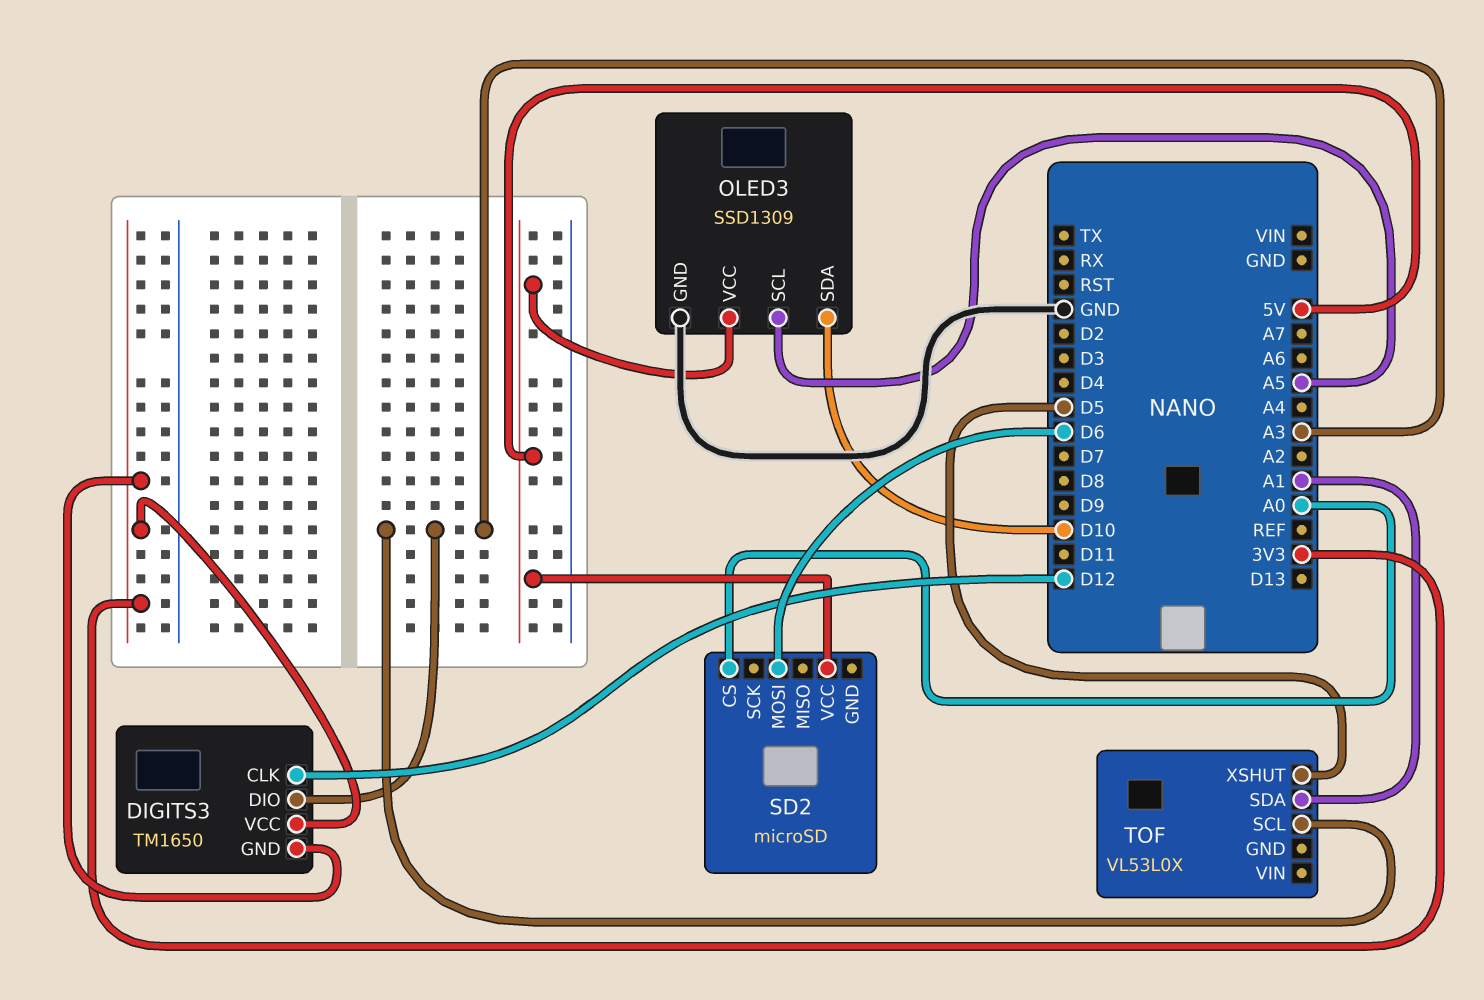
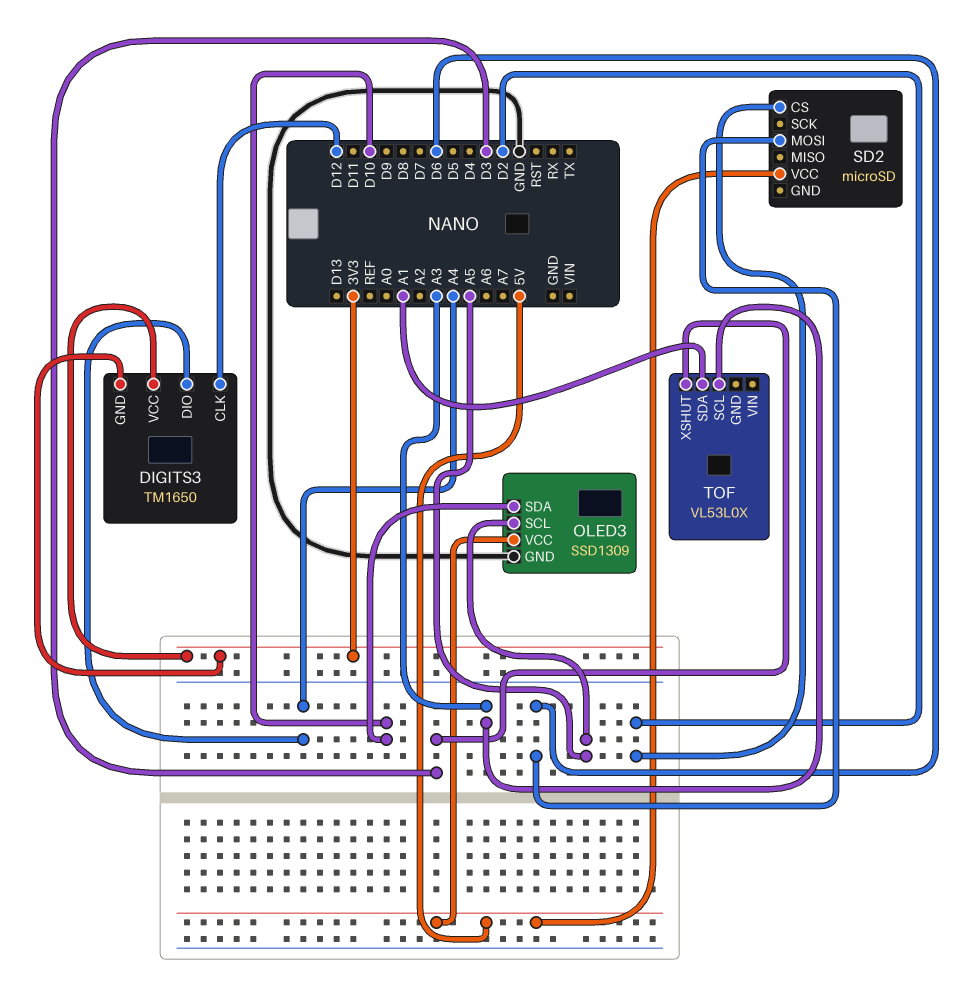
DIGITS3 pin DIO: A3 -> A4
SD2 pin CS: A0 -> D2
TOF pin XSHUT: D5 -> D3

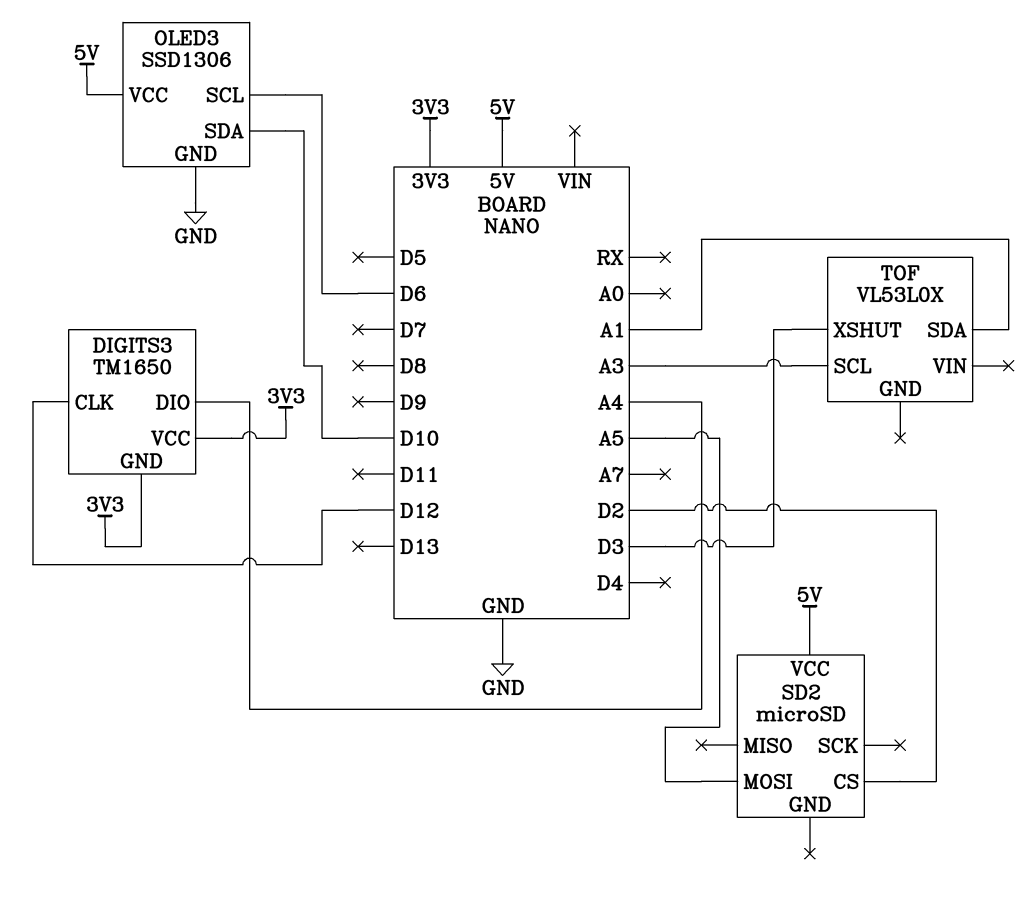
OLED3: SSD1309 -> SSD1306
OLED3 pin SCL: A5 -> D6
SD2 pin MOSI: D6 -> A5

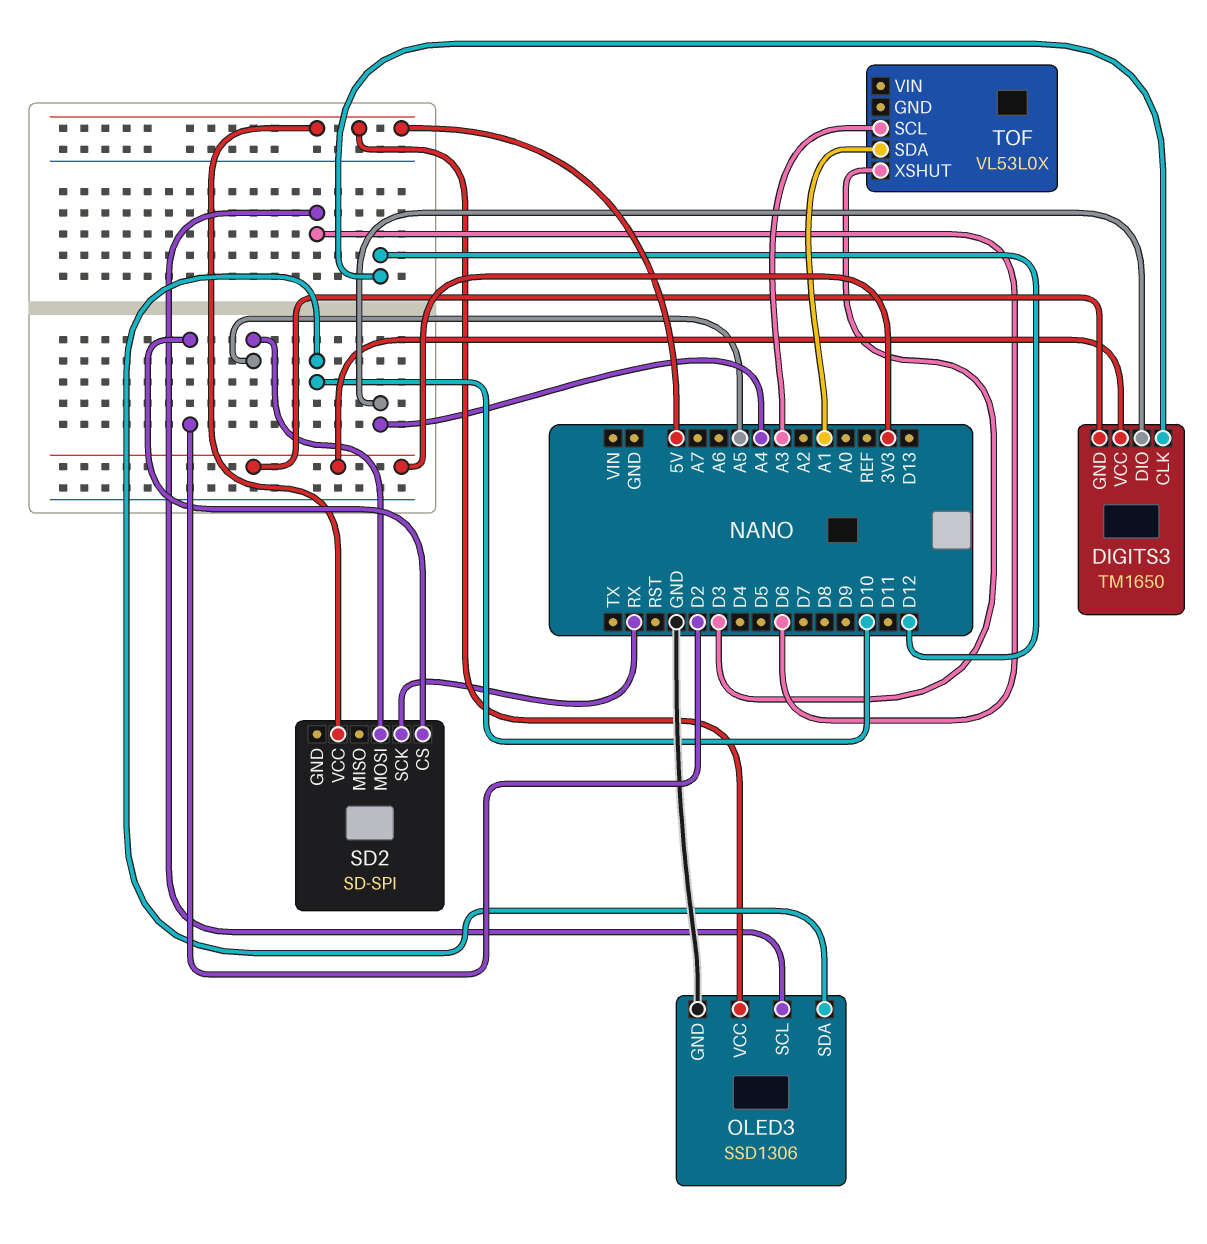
SD2: microSD -> SD-SPI
SD2 pin SCK: none -> RX

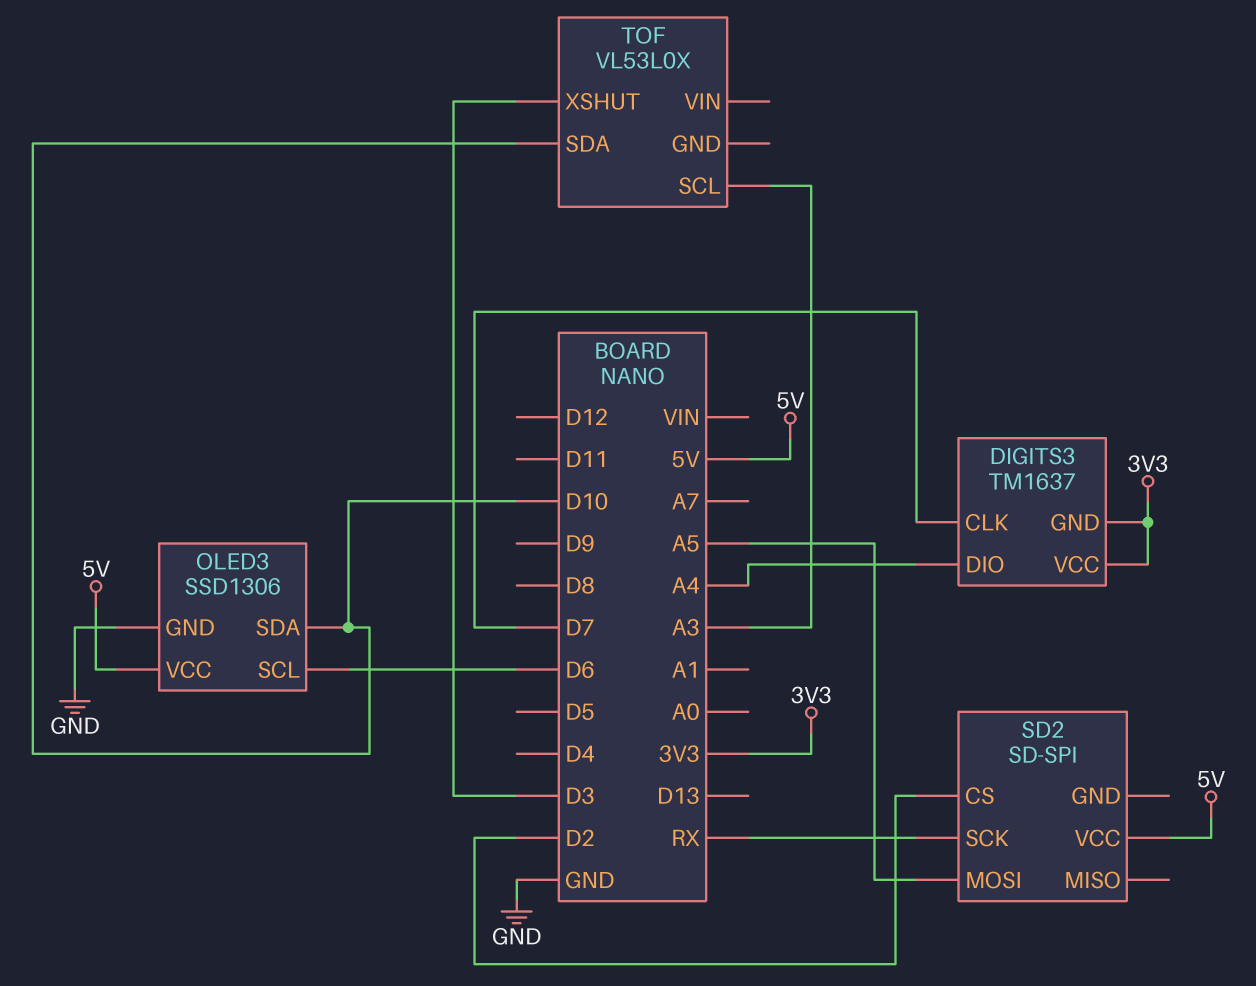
DIGITS3: TM1650 -> TM1637
DIGITS3 pin CLK: D12 -> D7
TOF pin SDA: A1 -> D10

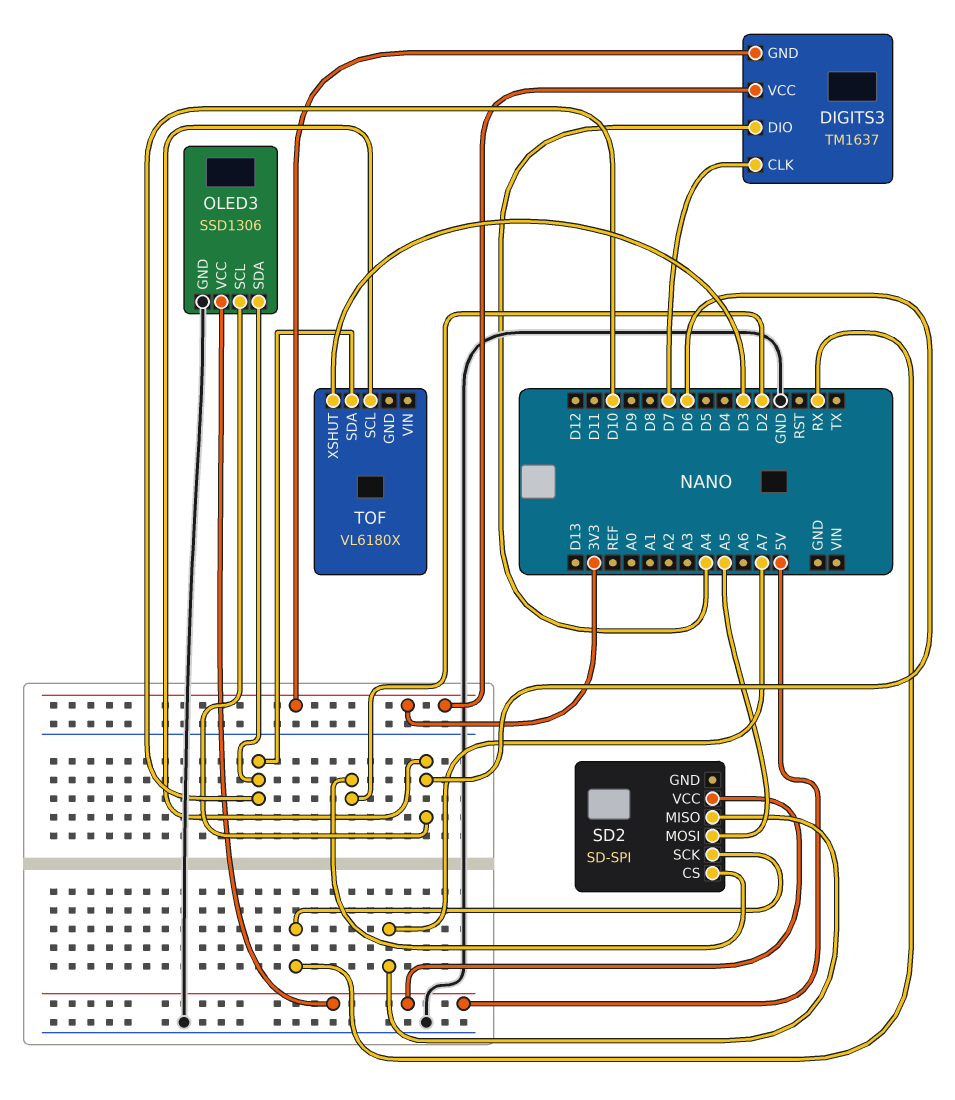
SD2 pin MISO: none -> A7
TOF: VL53L0X -> VL6180X
TOF pin SCL: A3 -> D6

